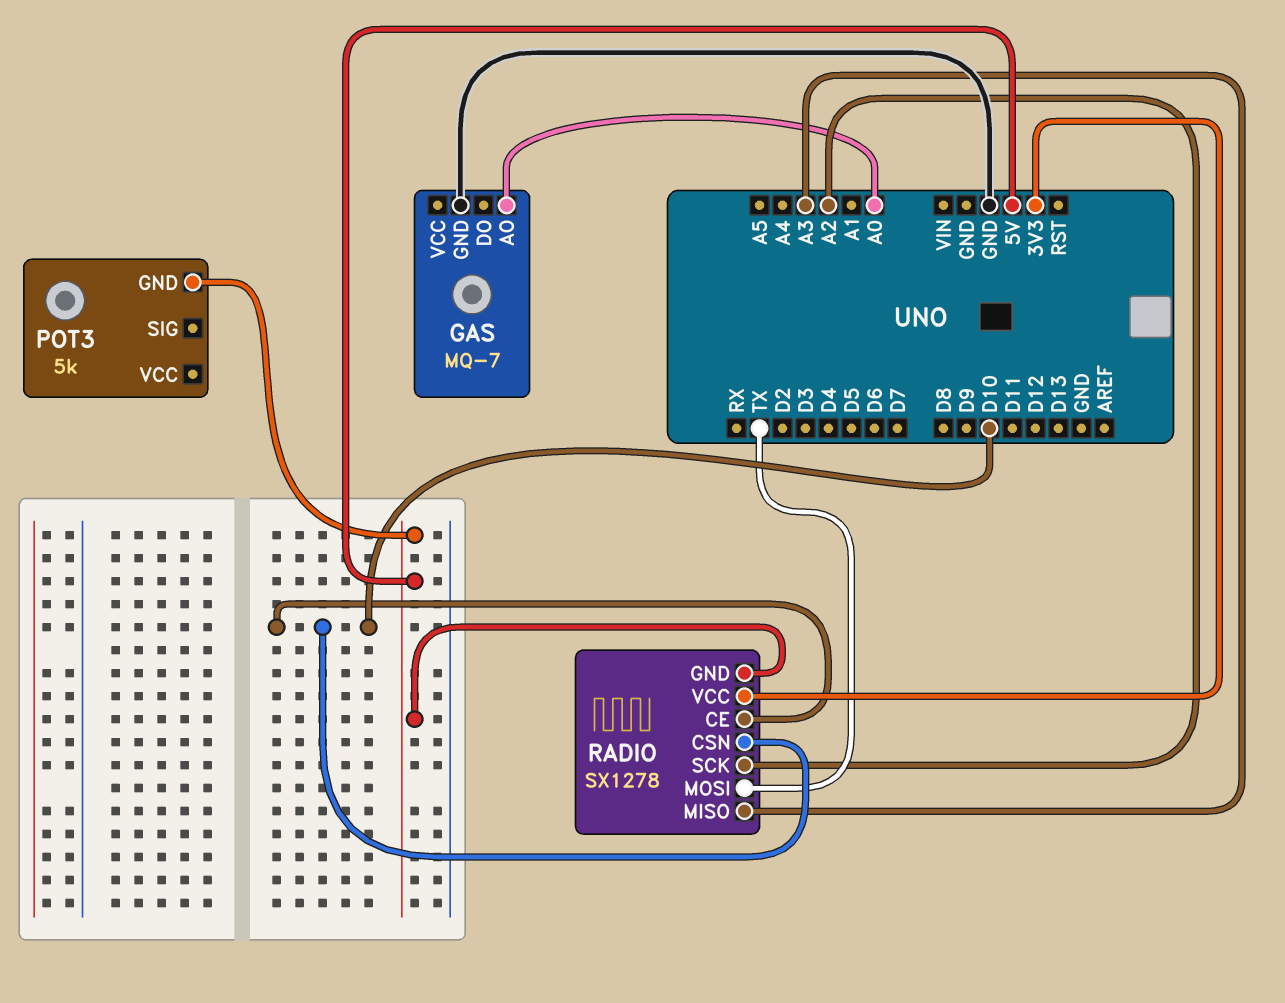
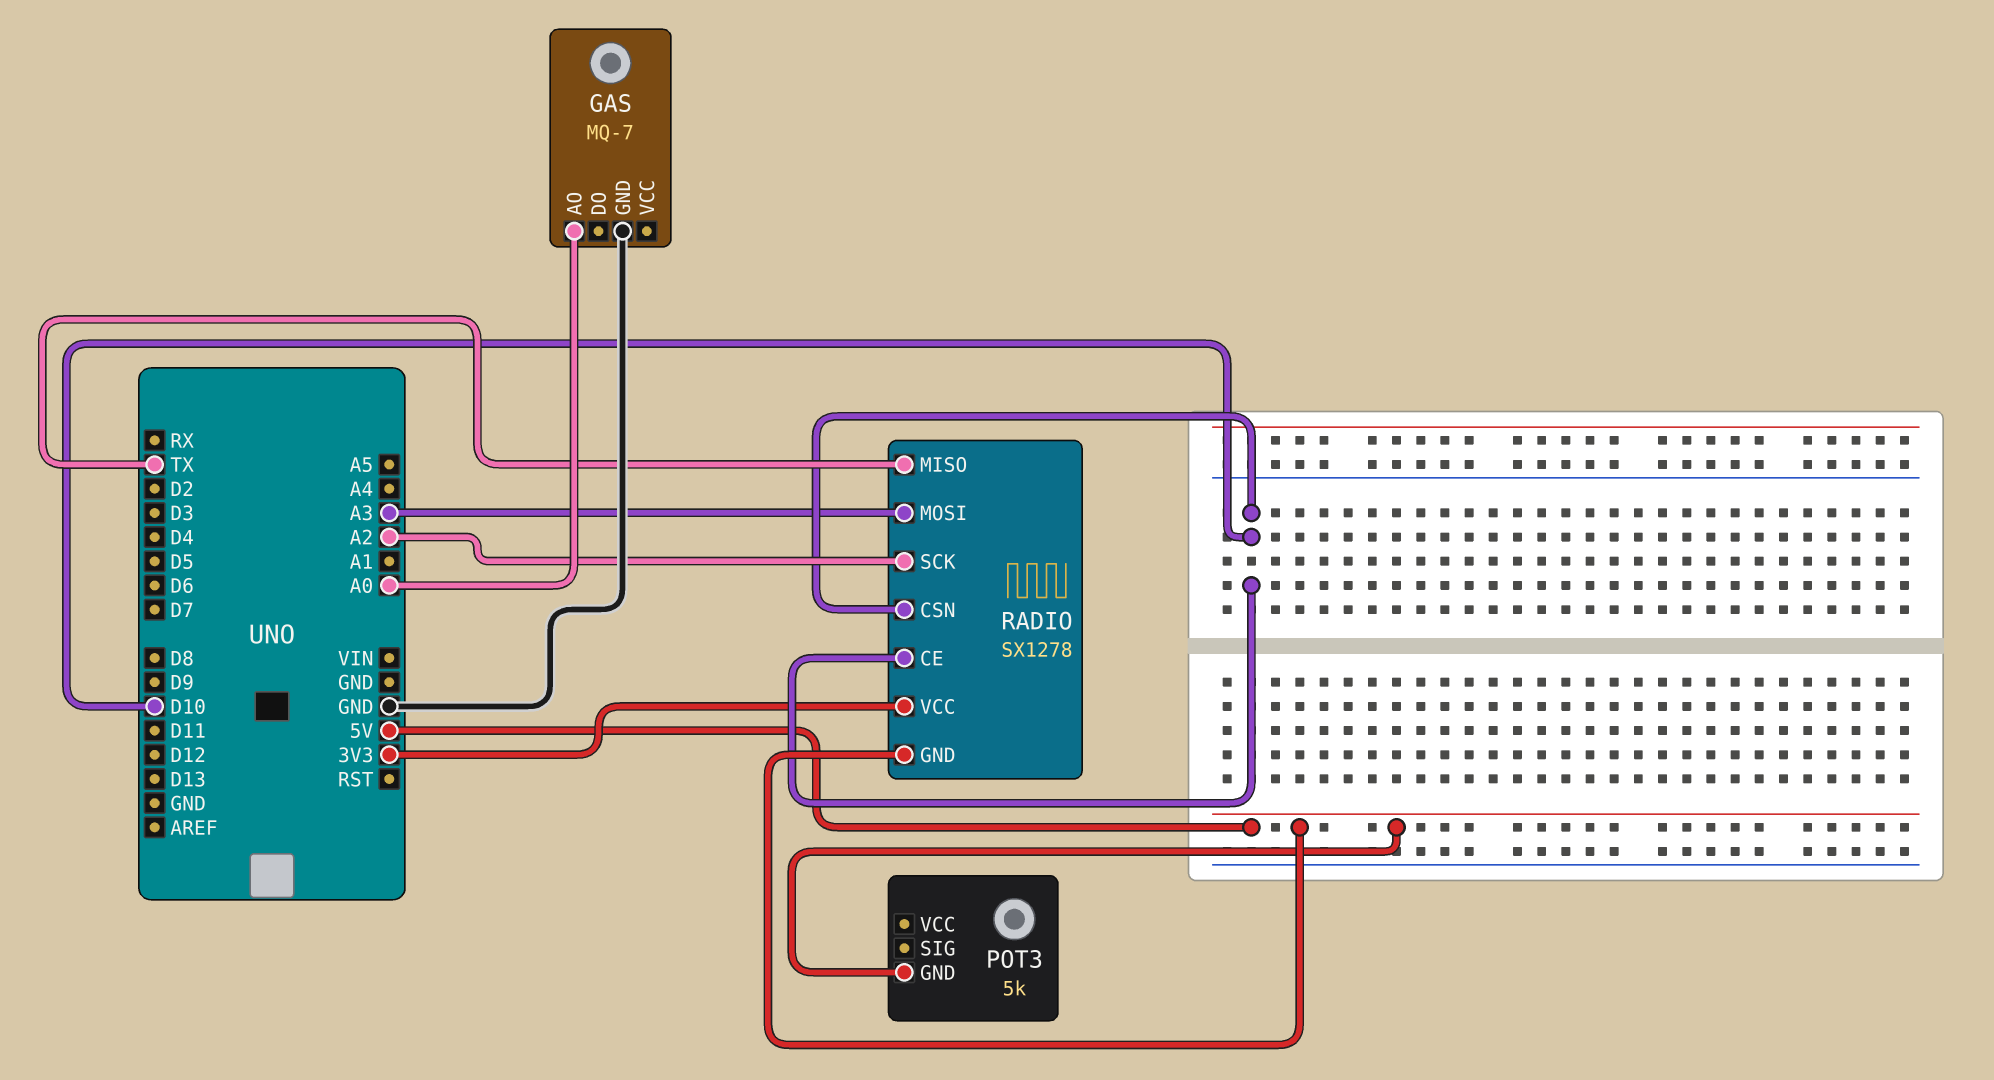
RADIO pin MISO: A3 -> TX
RADIO pin MOSI: TX -> A3

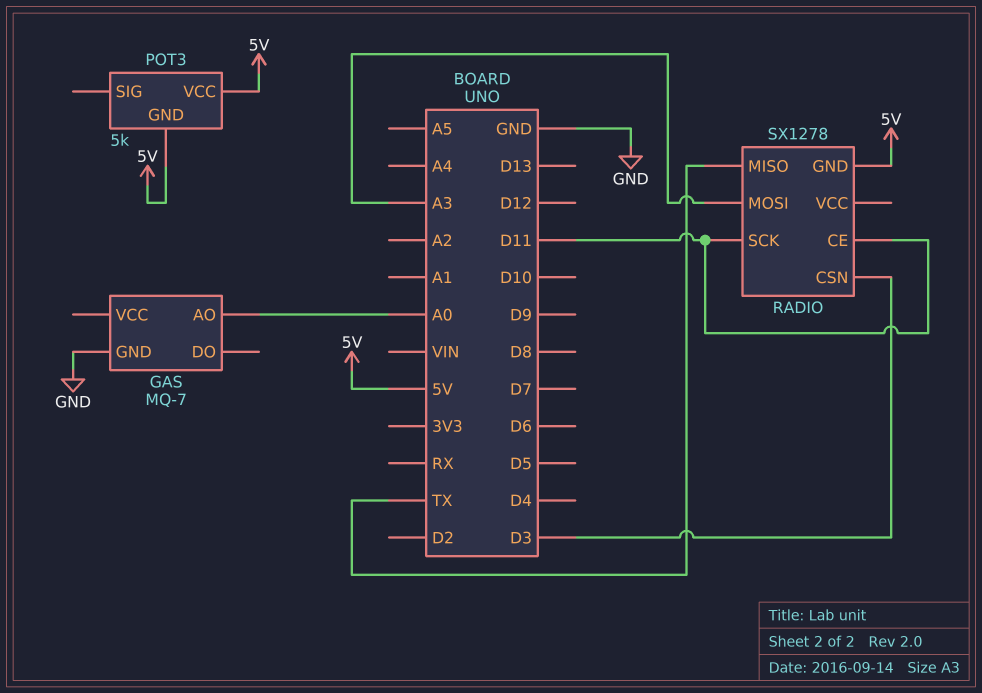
POT3 pin VCC: none -> 5V
RADIO pin CE: D10 -> D11
RADIO pin CSN: D10 -> D3
RADIO pin SCK: A2 -> D11
RADIO pin VCC: 3V3 -> none

